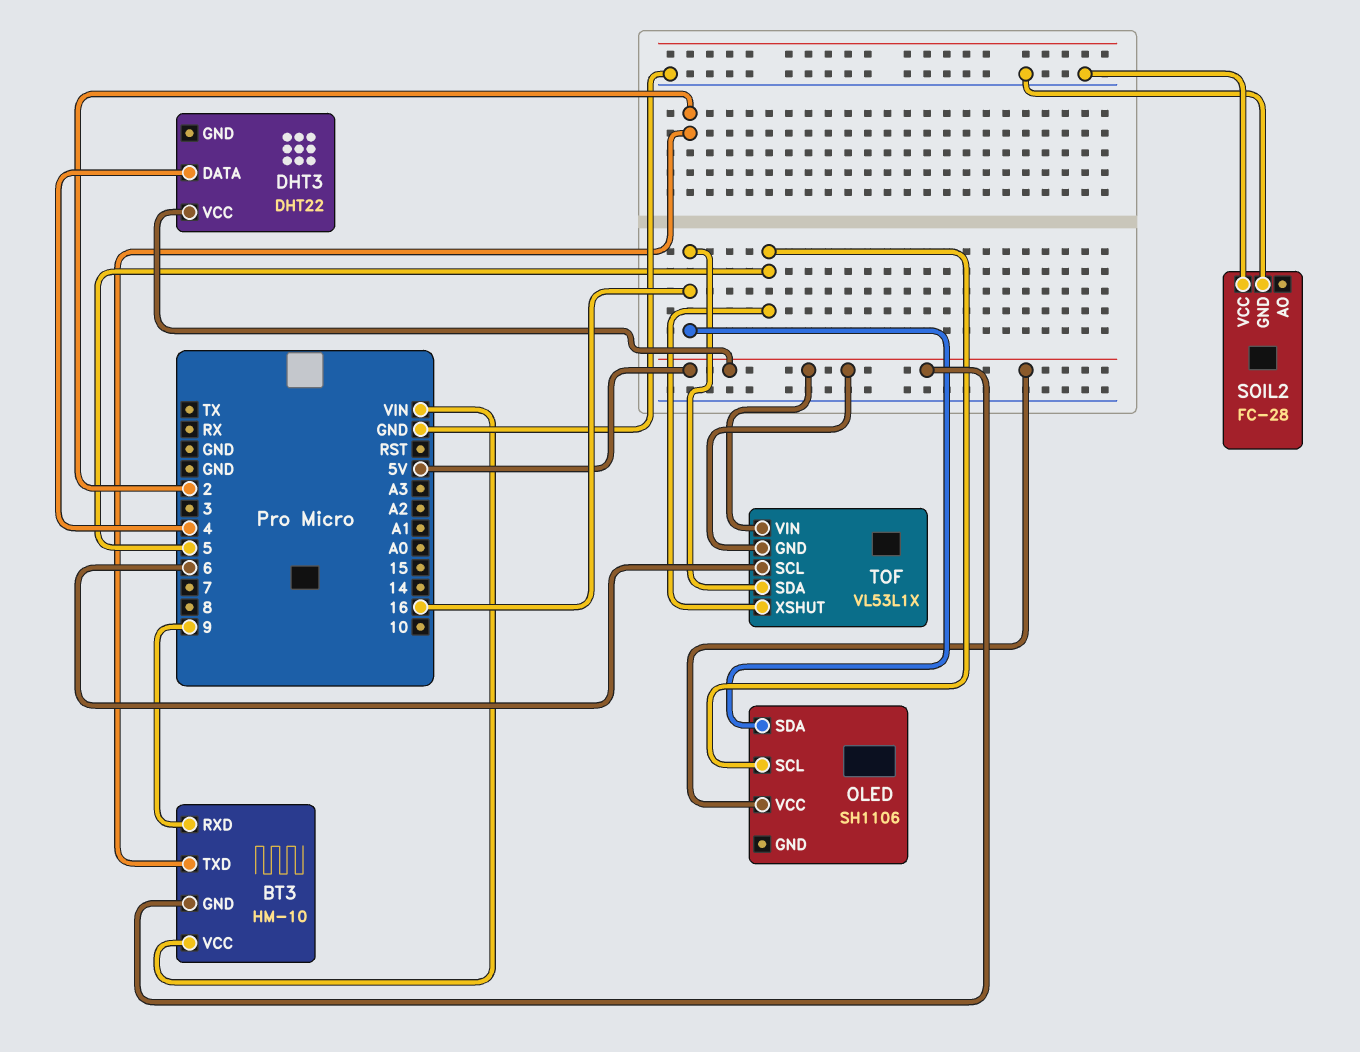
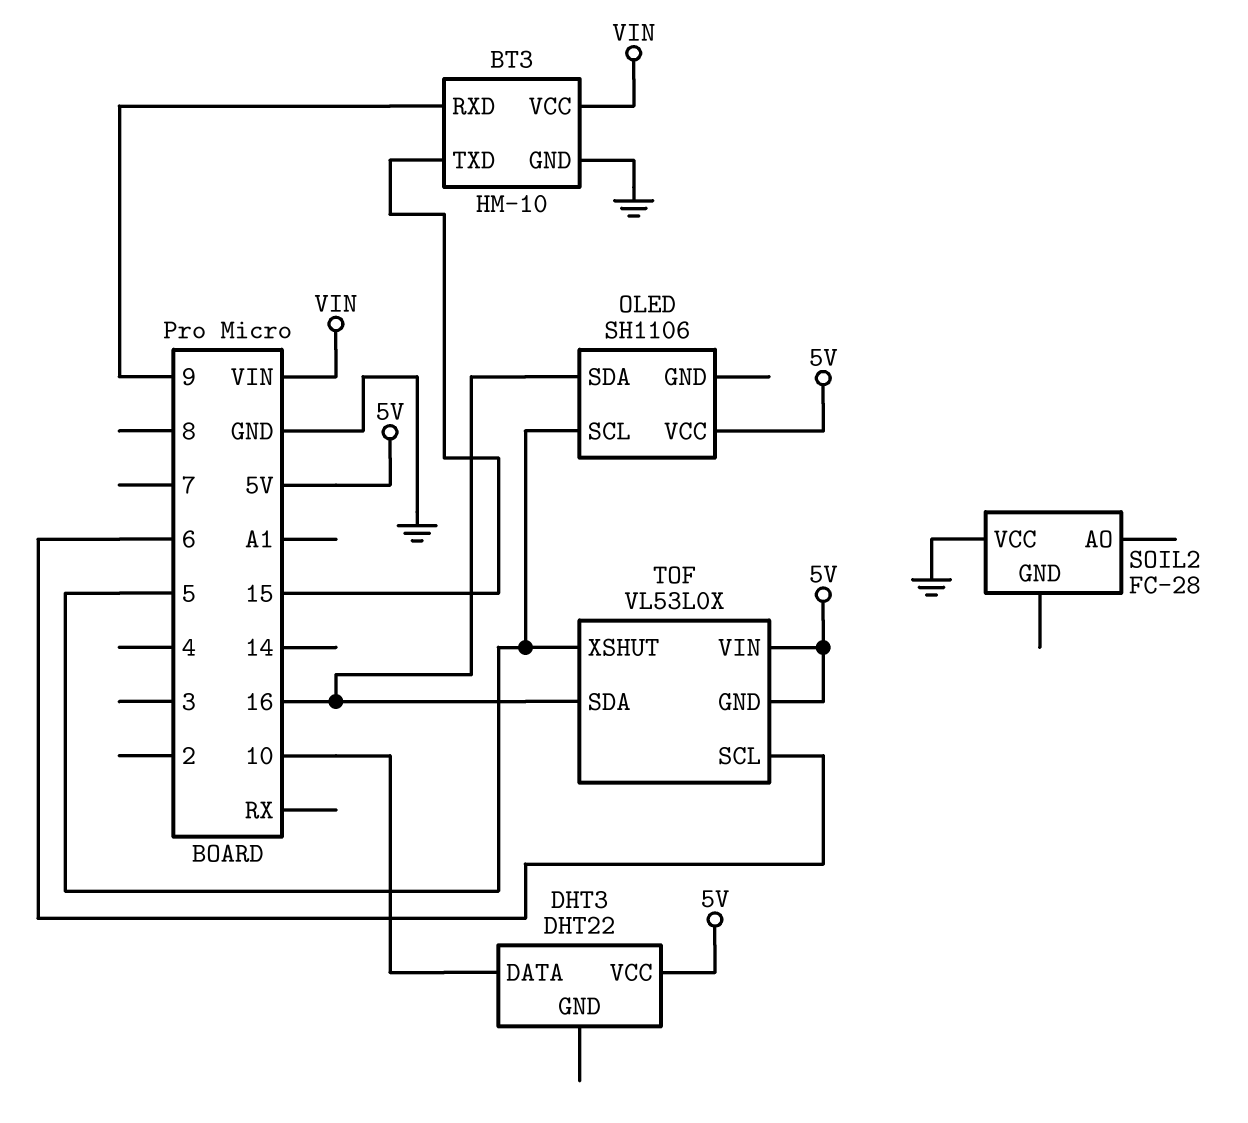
BT3 pin GND: 5V -> GND
BT3 pin TXD: 2 -> 15
DHT3 pin DATA: 4 -> 10
SOIL2 pin GND: GND -> none
TOF: VL53L1X -> VL53L0X

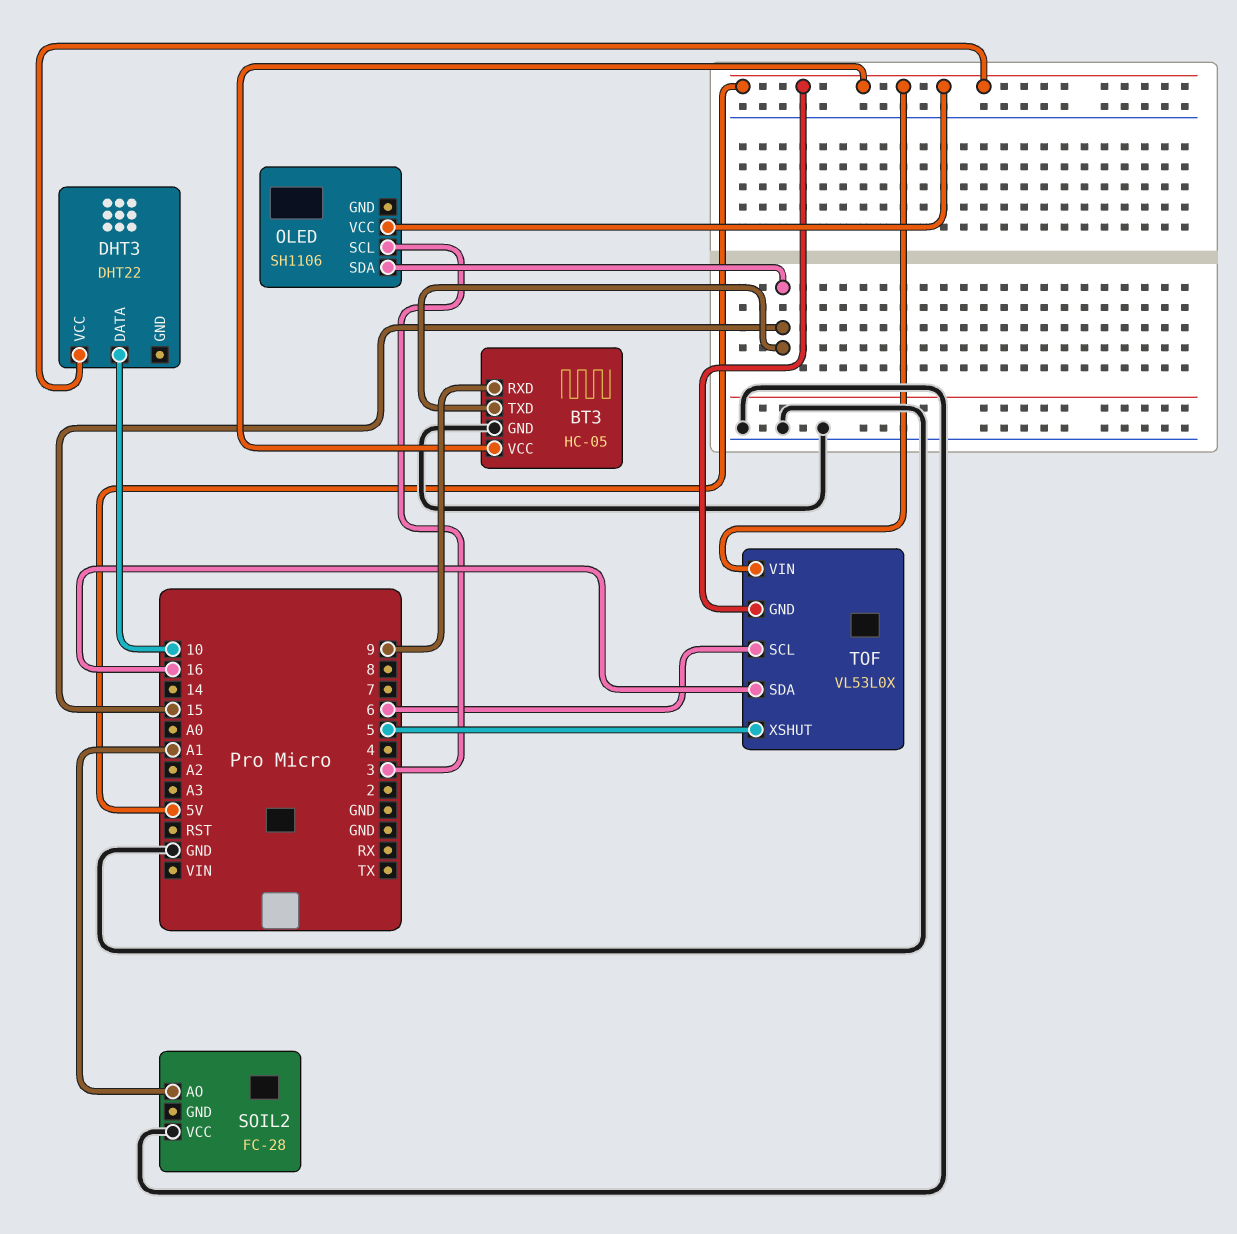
BT3: HM-10 -> HC-05
BT3 pin VCC: VIN -> 5V
OLED pin SCL: 5 -> 3
OLED pin SDA: 16 -> 15
SOIL2 pin AO: none -> A1

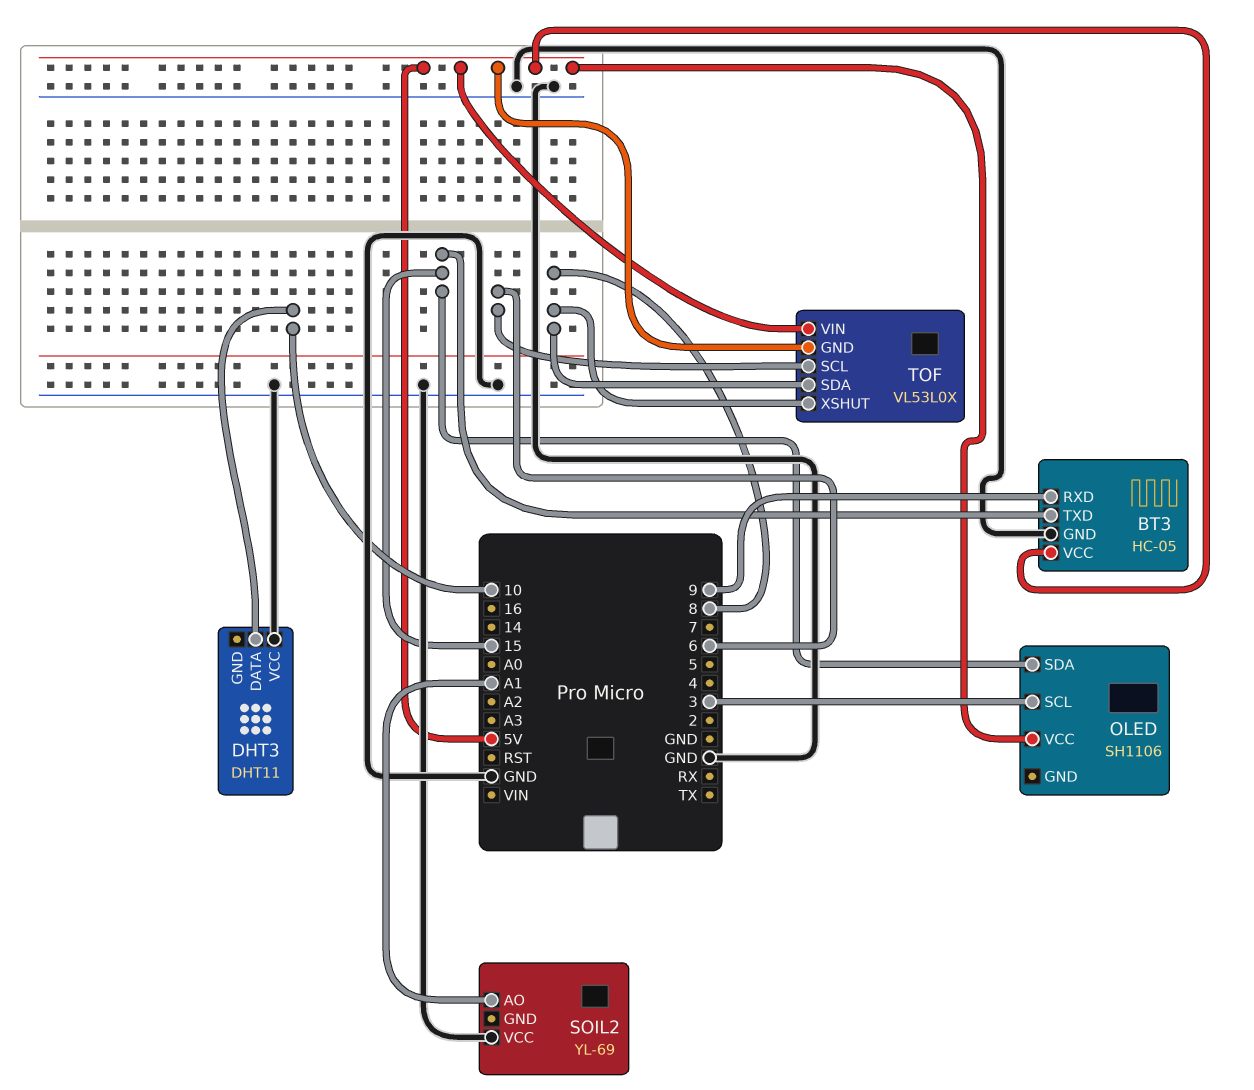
DHT3: DHT22 -> DHT11
DHT3 pin VCC: 5V -> GND
SOIL2: FC-28 -> YL-69
TOF pin SDA: 16 -> 8
TOF pin XSHUT: 5 -> 8

